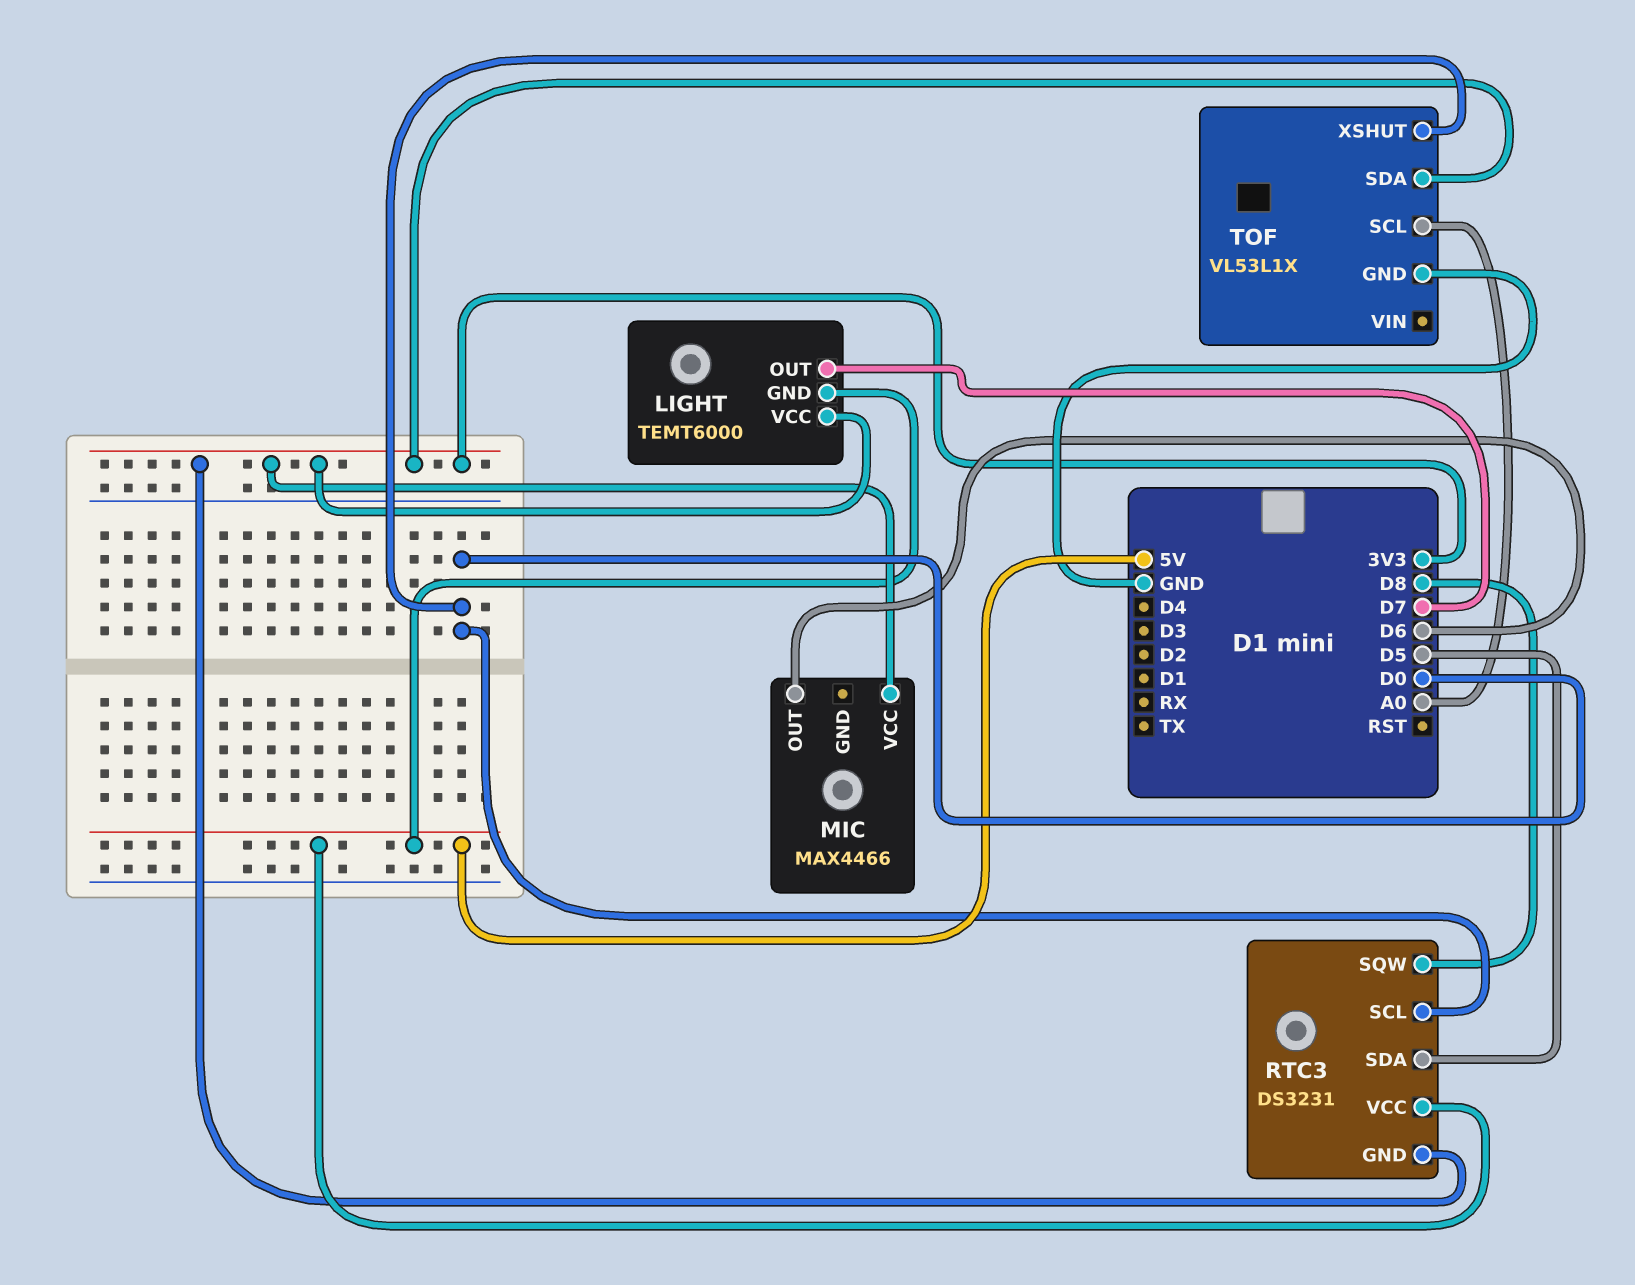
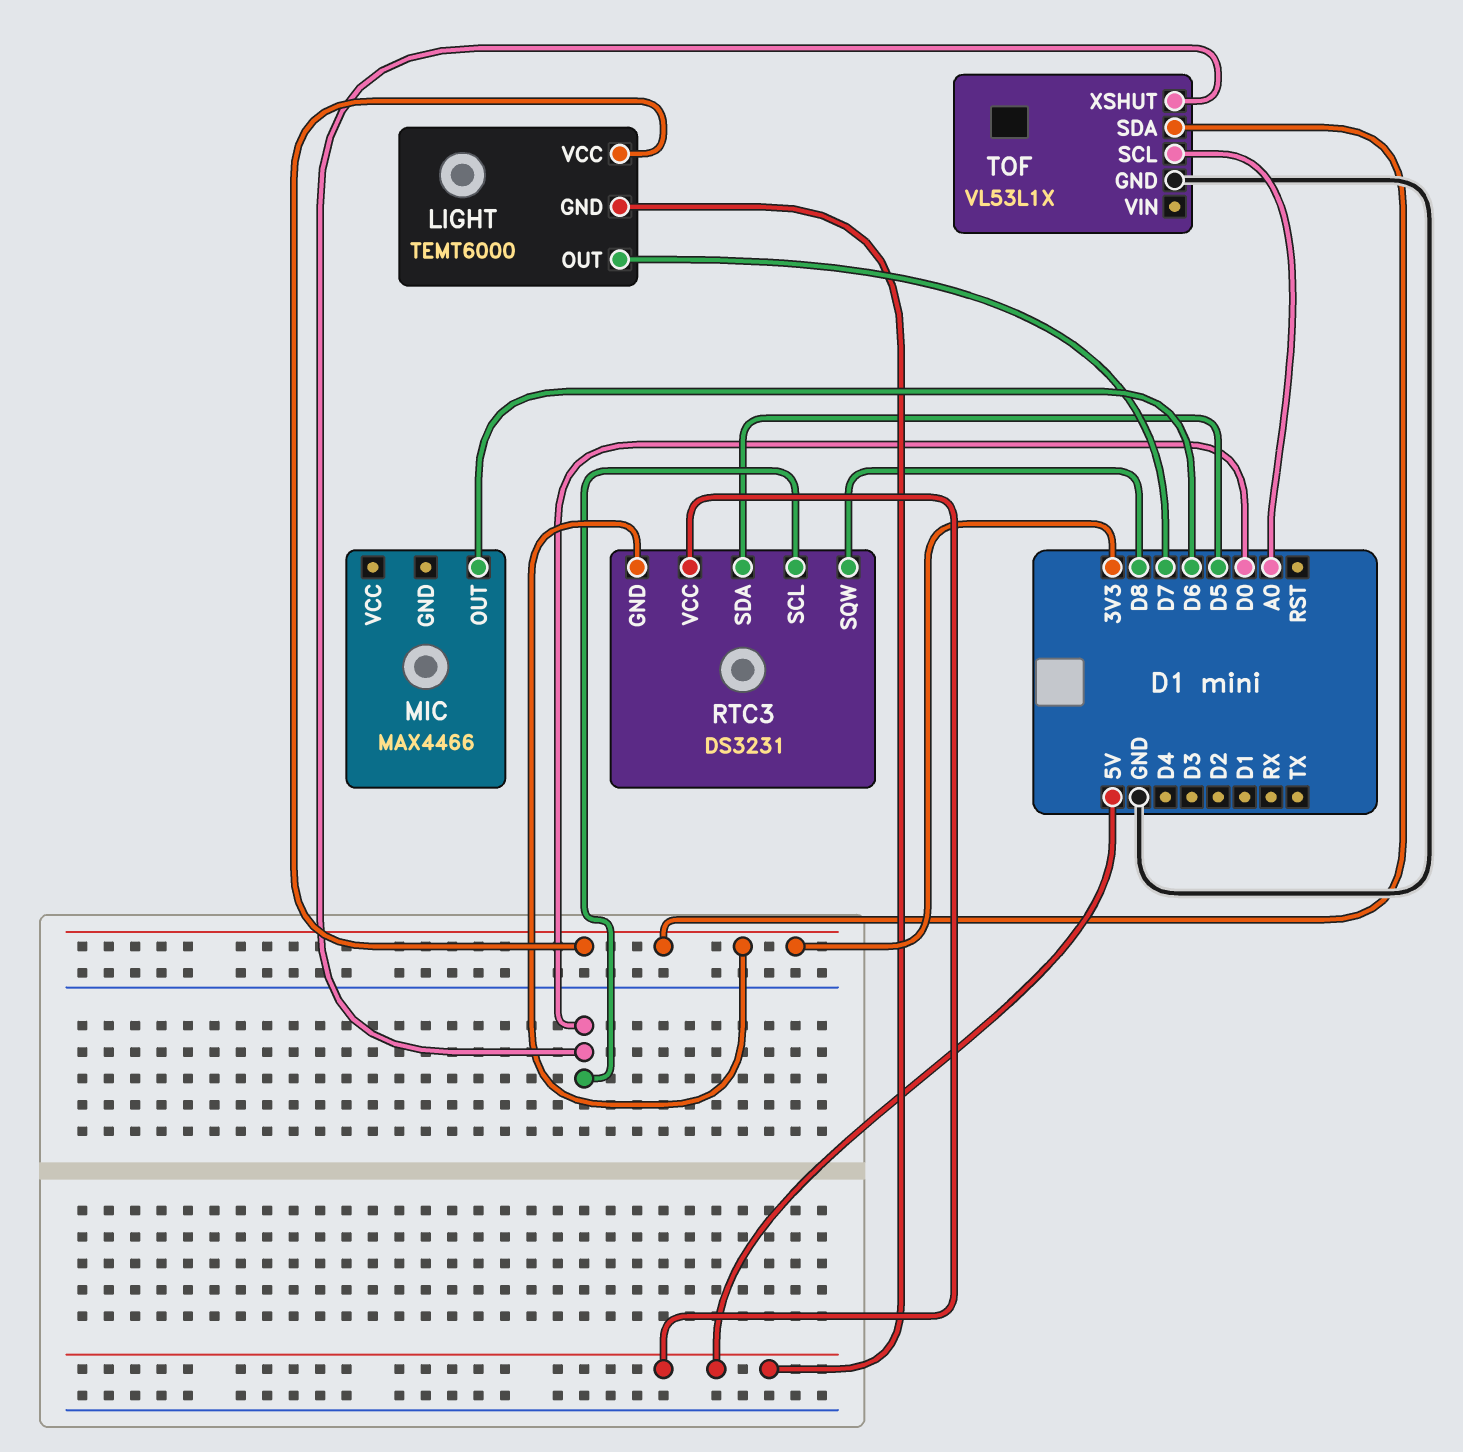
MIC pin VCC: 3V3 -> none

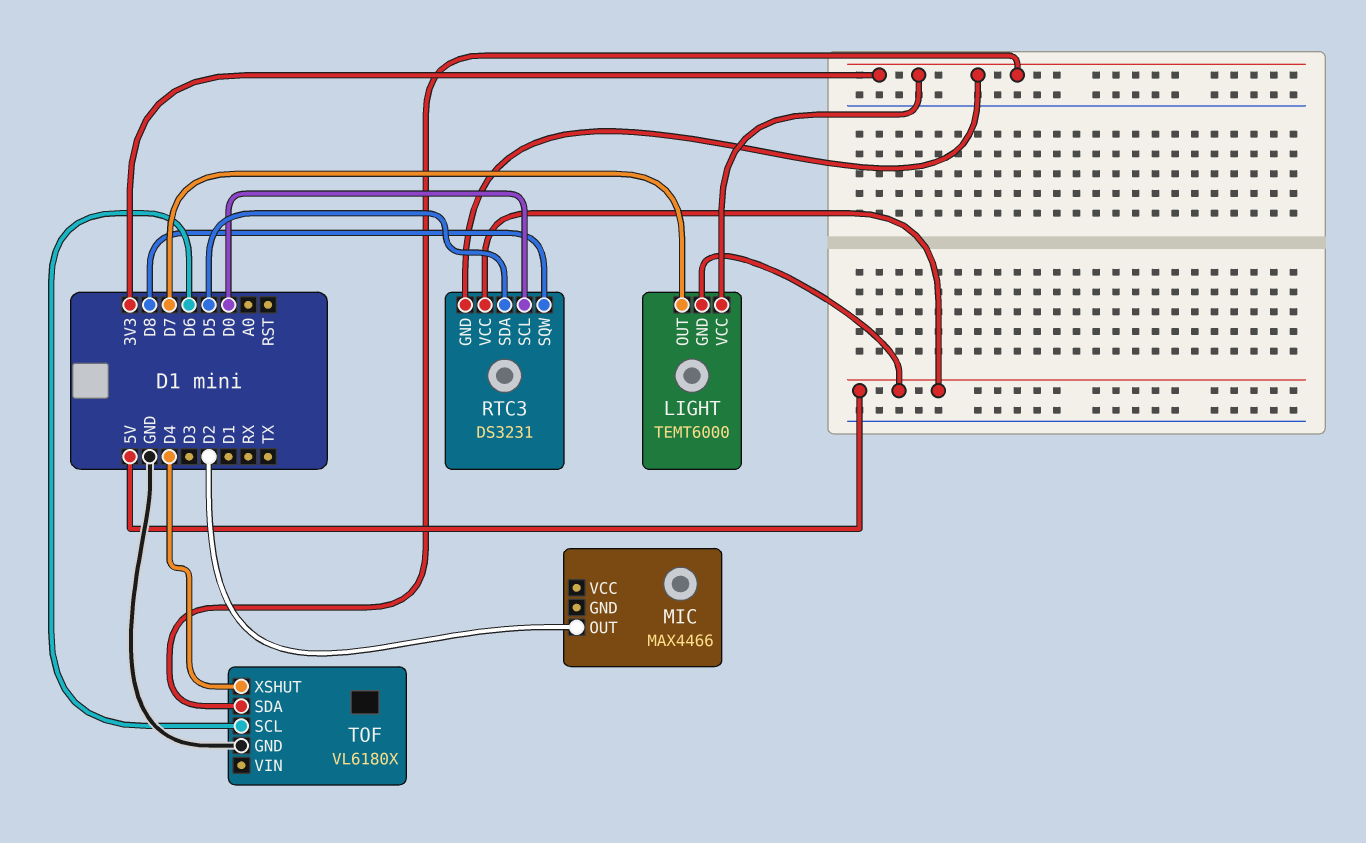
MIC pin OUT: D6 -> D2
TOF: VL53L1X -> VL6180X
TOF pin SCL: A0 -> D6
TOF pin XSHUT: D0 -> D4

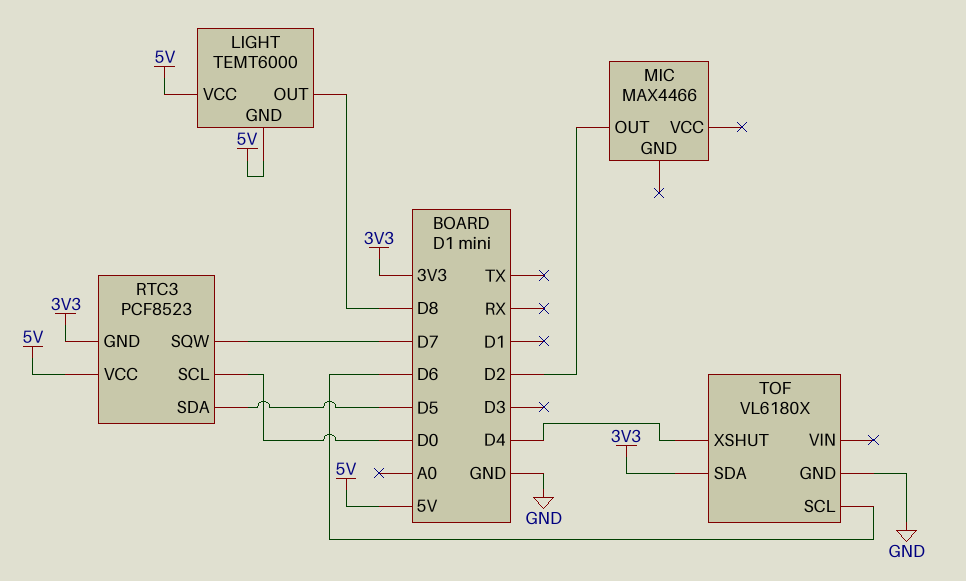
LIGHT pin OUT: D7 -> D8
LIGHT pin VCC: 3V3 -> 5V
RTC3: DS3231 -> PCF8523
RTC3 pin SQW: D8 -> D7

